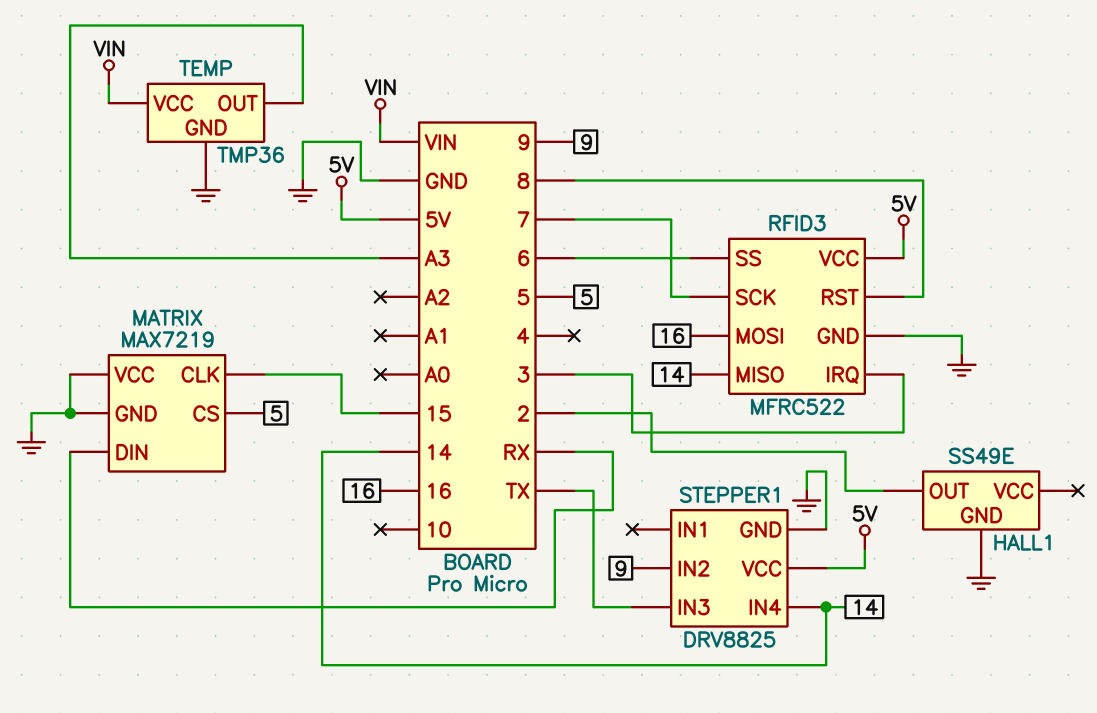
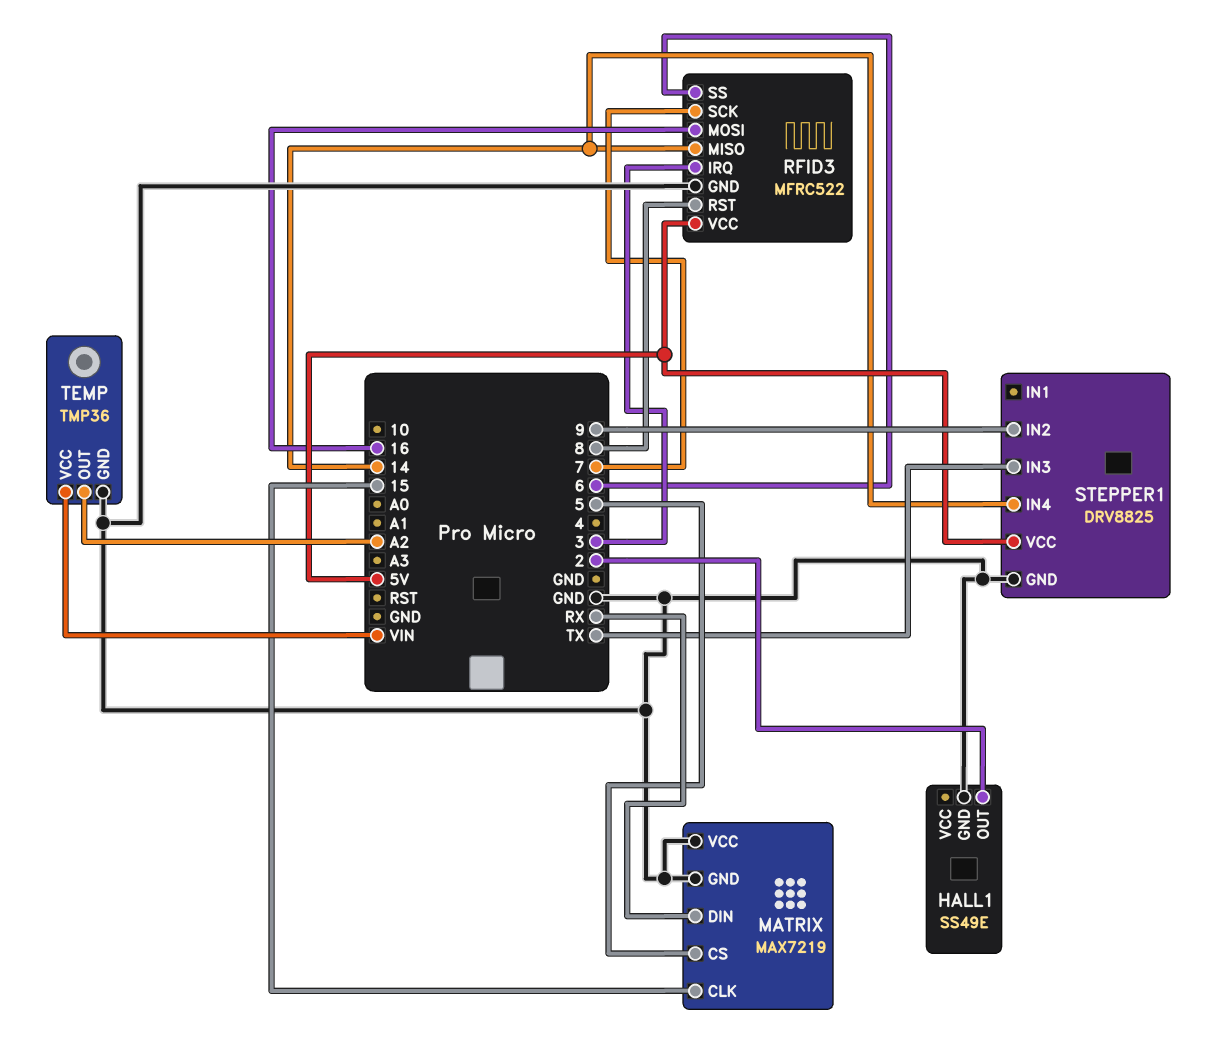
TEMP pin OUT: A3 -> A2

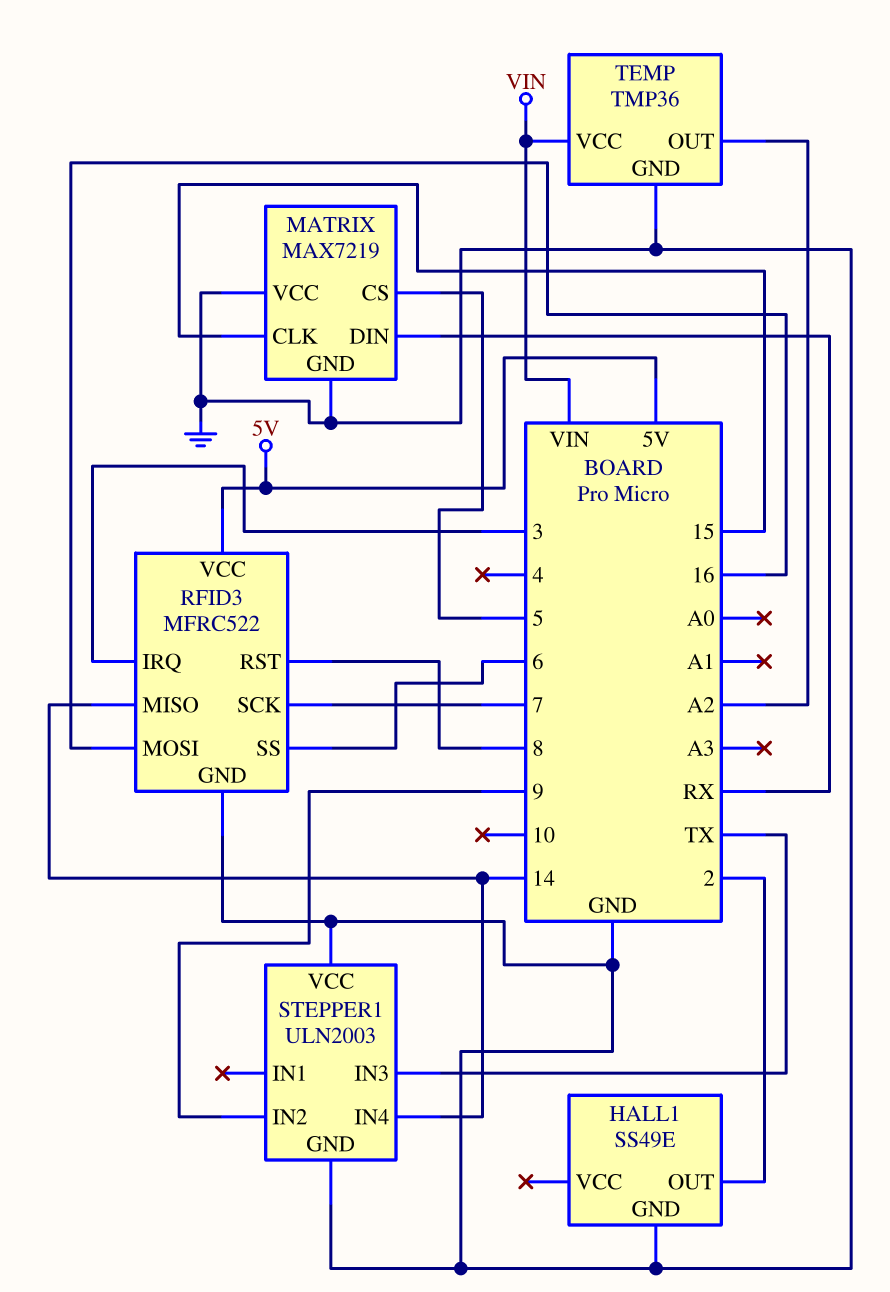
STEPPER1: DRV8825 -> ULN2003
STEPPER1 pin VCC: 5V -> GND

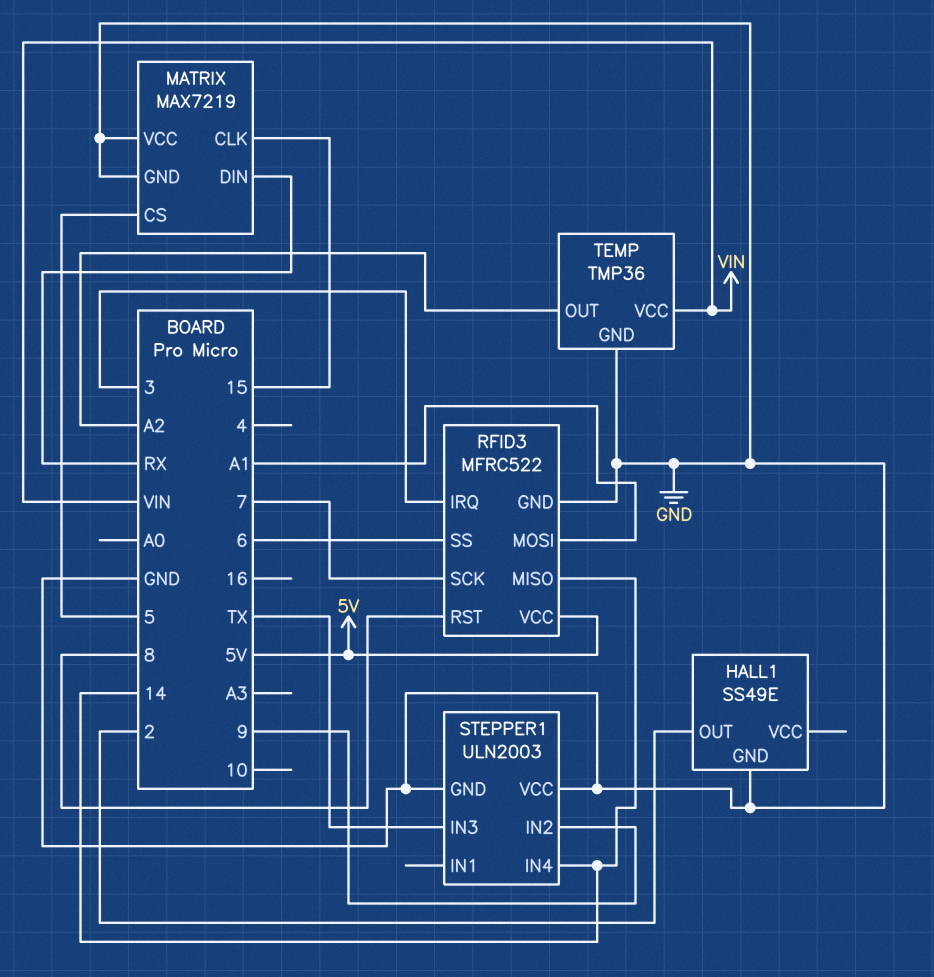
RFID3 pin MOSI: 16 -> A1

